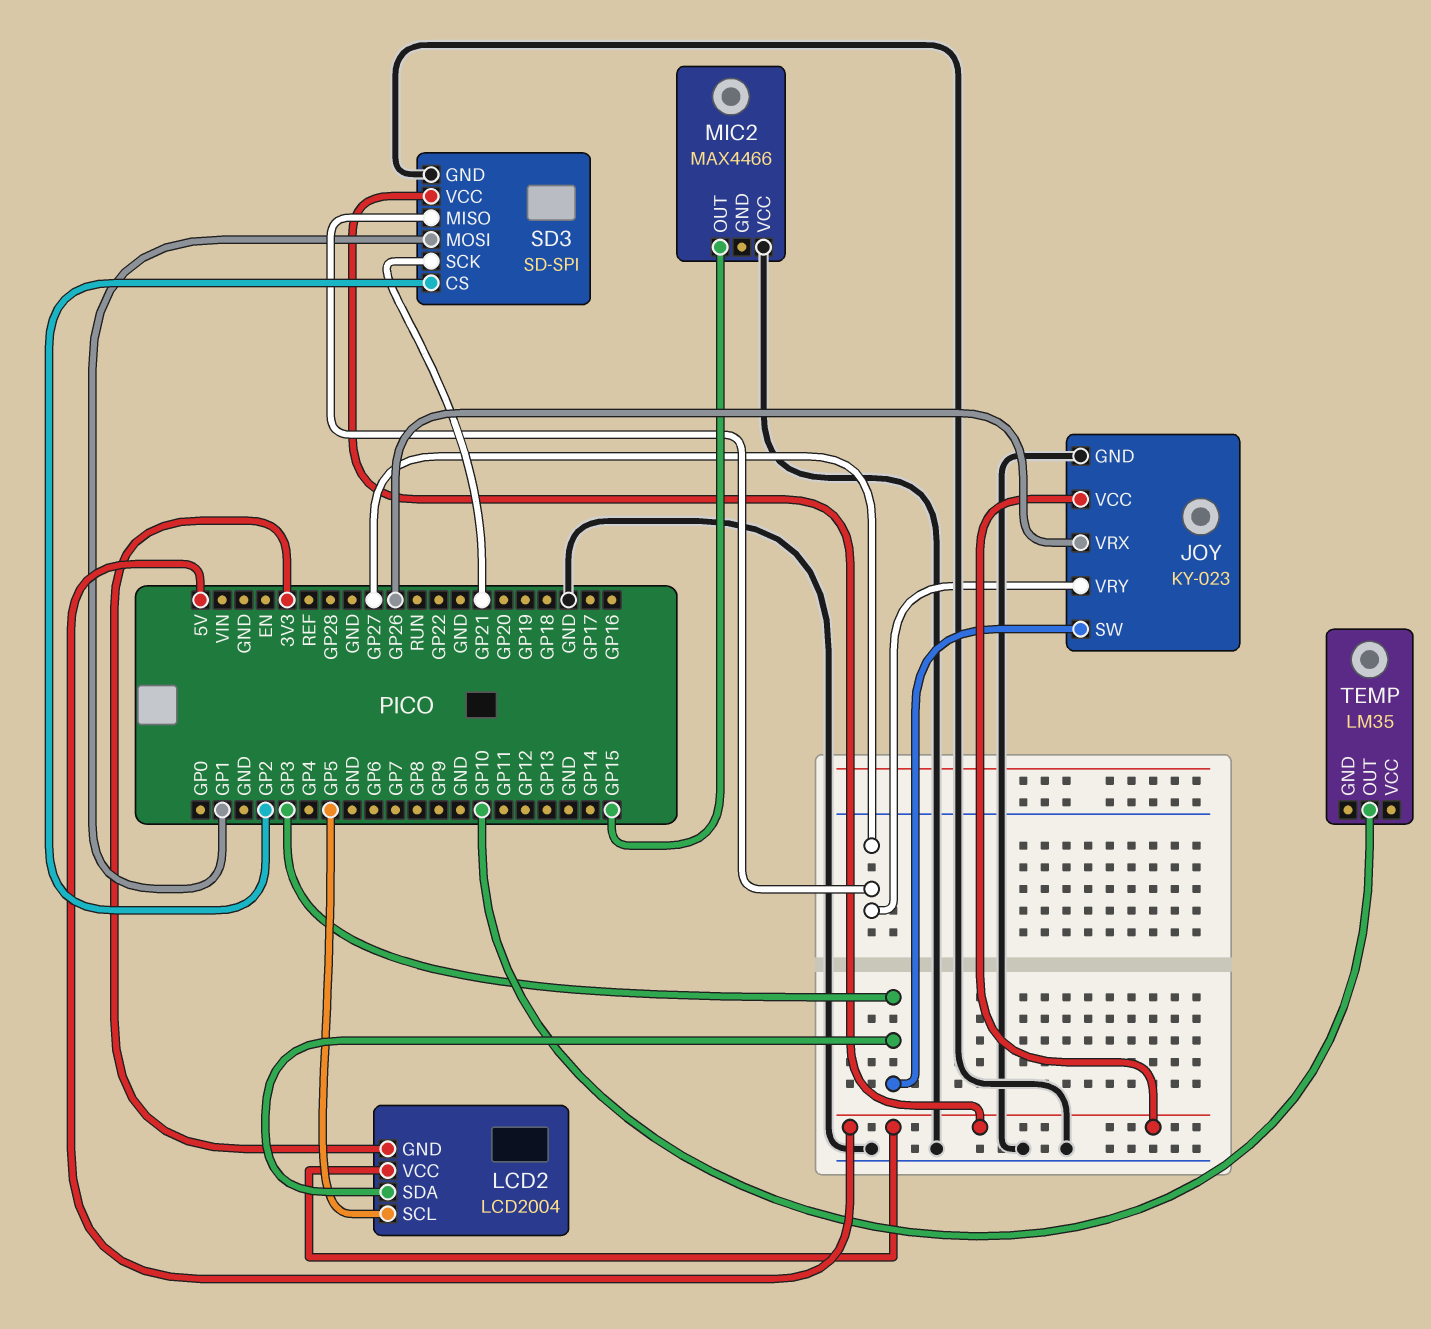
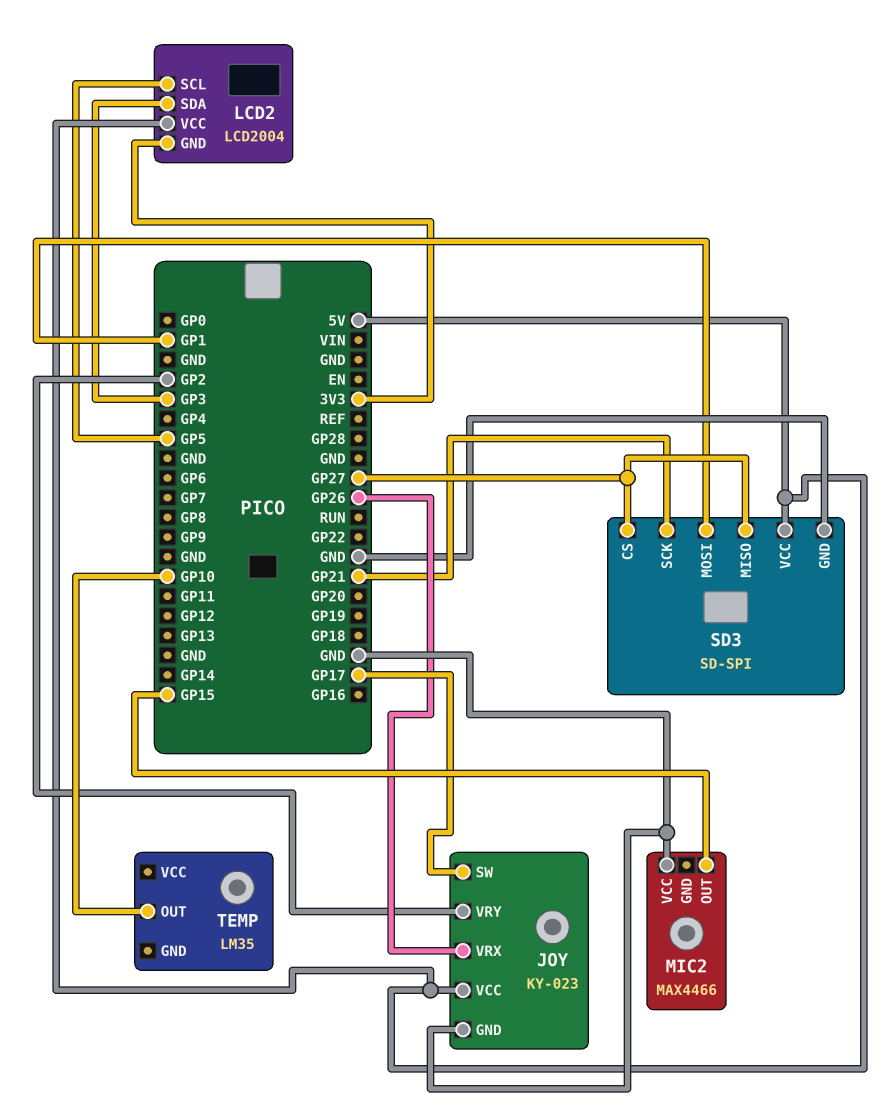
JOY pin SW: GP3 -> GP17
JOY pin VRY: GP27 -> GP2
SD3 pin CS: GP2 -> GP27

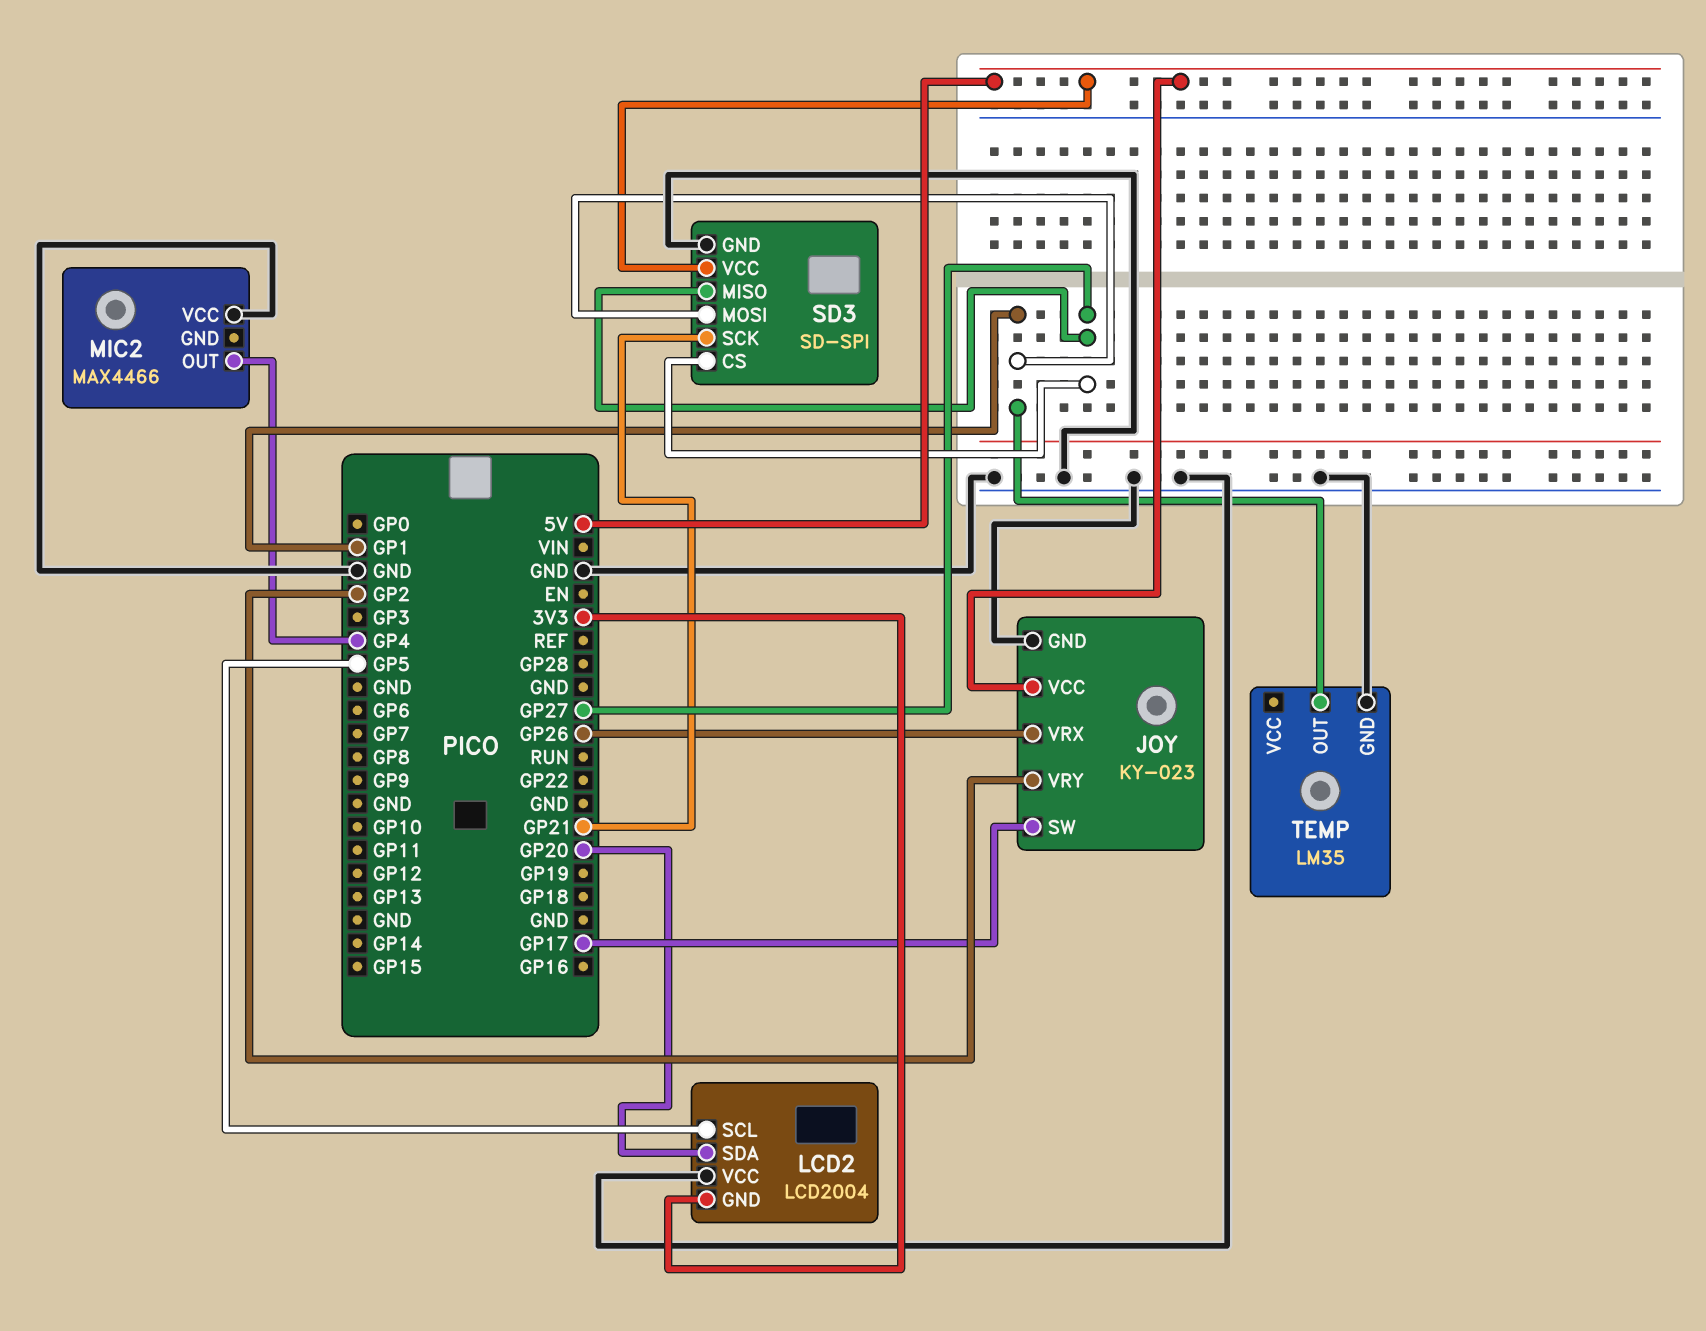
LCD2 pin SDA: GP3 -> GP20
LCD2 pin VCC: 5V -> GND
MIC2 pin OUT: GP15 -> GP4
TEMP pin GND: none -> GND
TEMP pin OUT: GP10 -> GP1

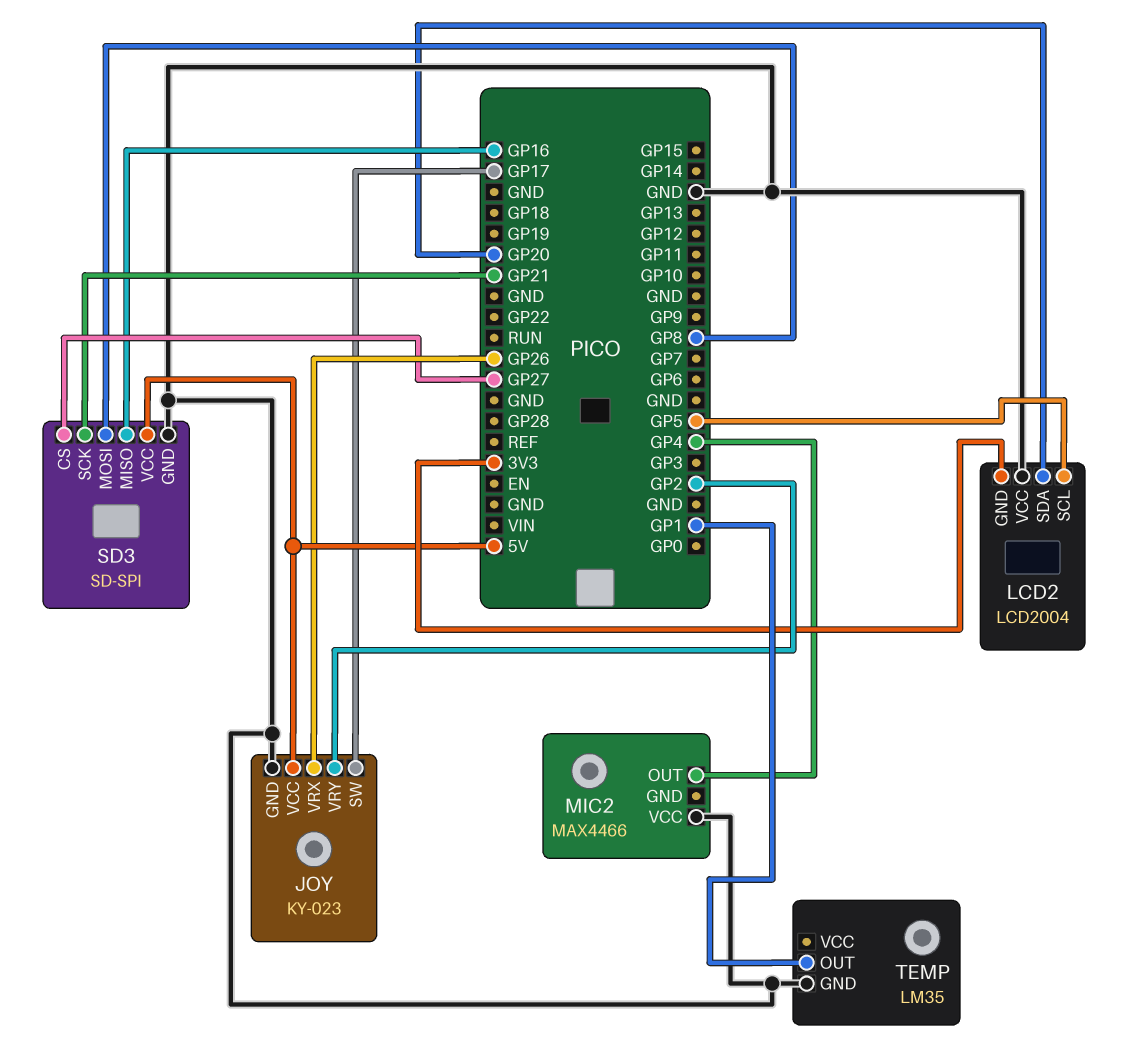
SD3 pin MISO: GP27 -> GP16
SD3 pin MOSI: GP1 -> GP8

